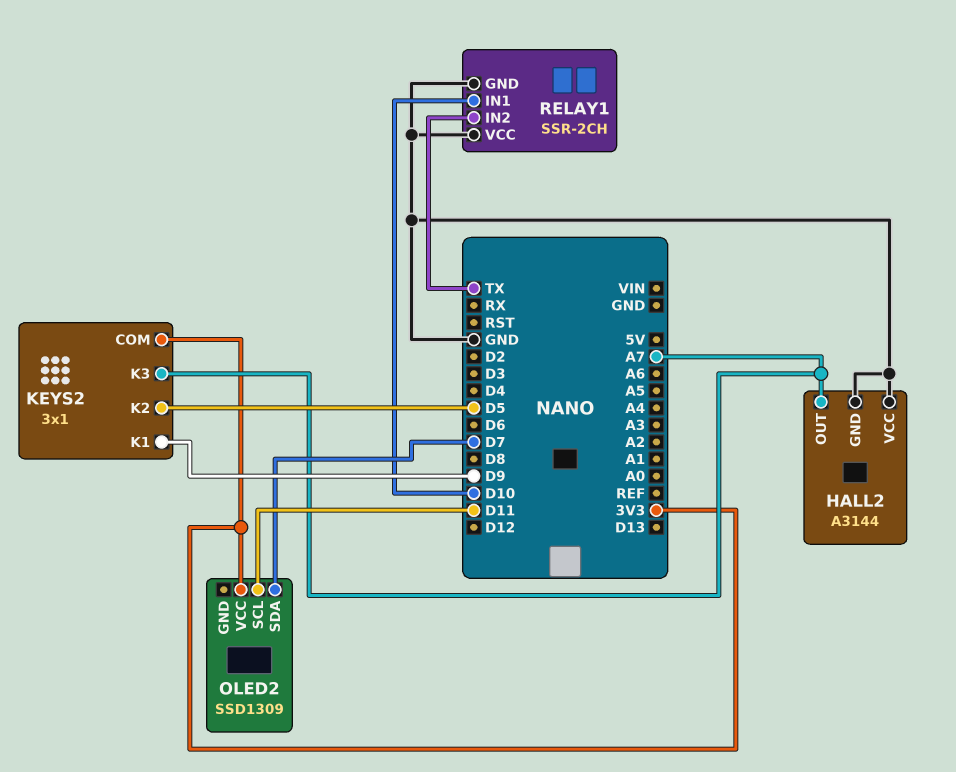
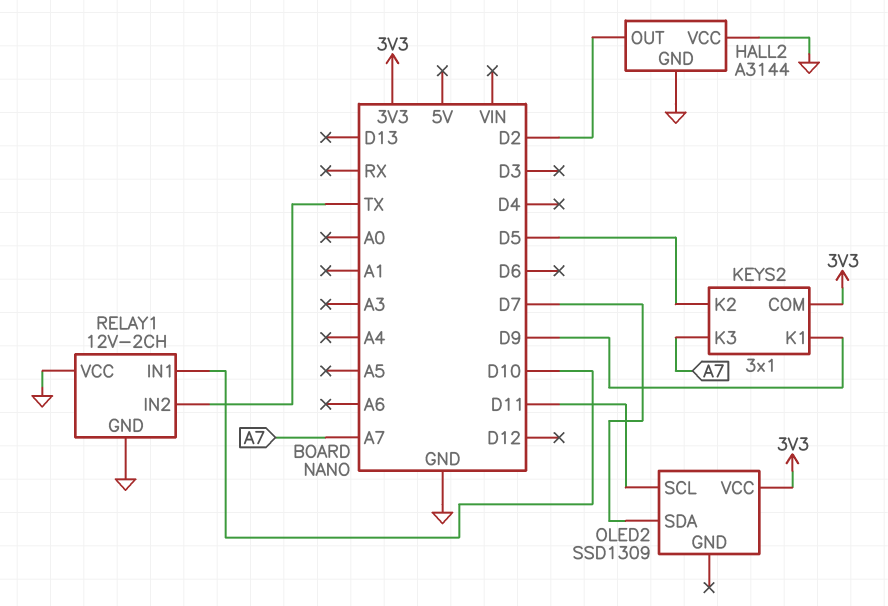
HALL2 pin OUT: A7 -> D2
RELAY1: SSR-2CH -> 12V-2CH

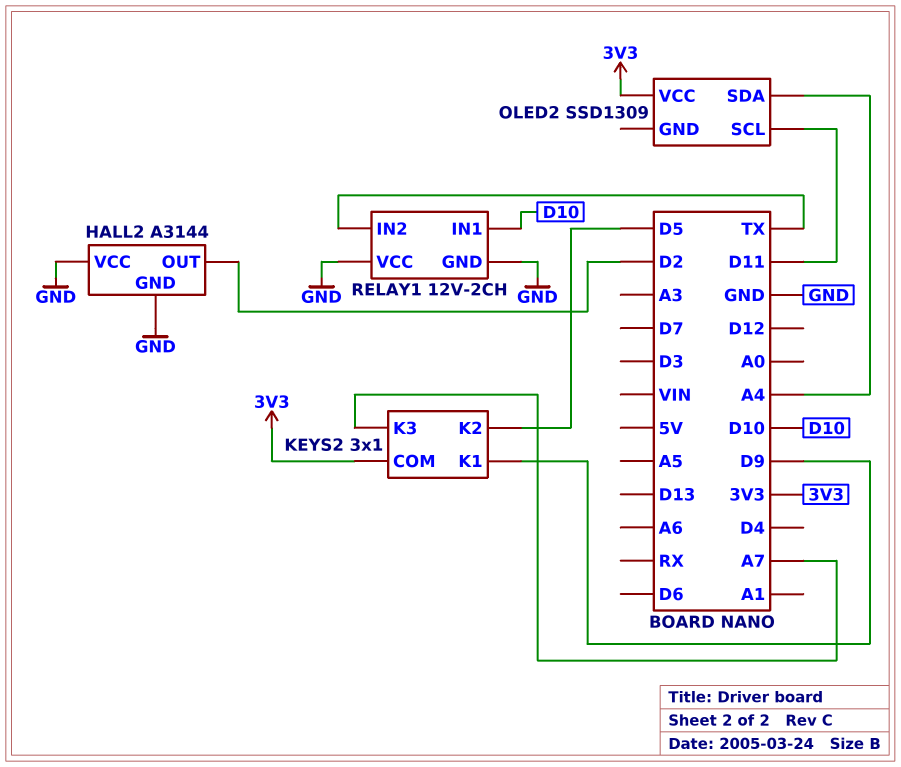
OLED2 pin SDA: D7 -> A4

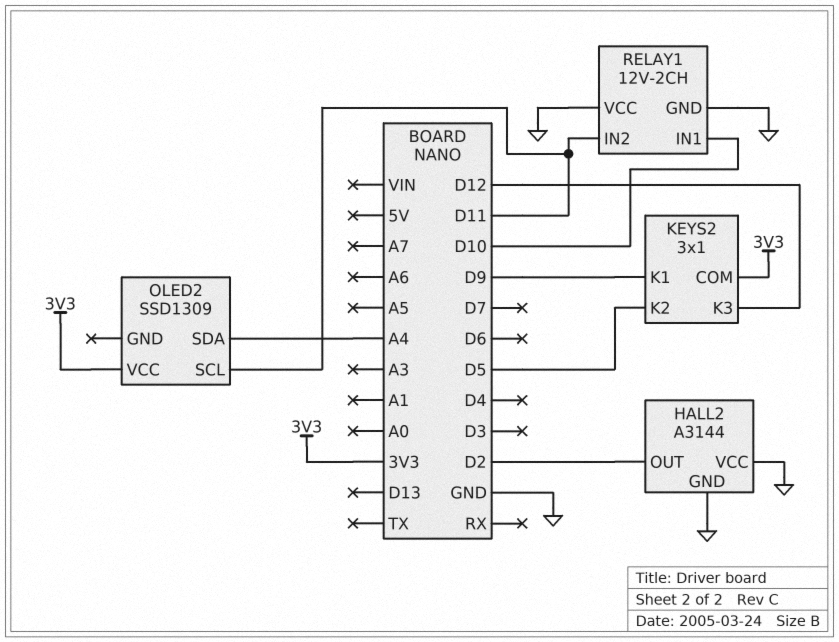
KEYS2 pin K3: A7 -> D12
RELAY1 pin IN2: TX -> D11

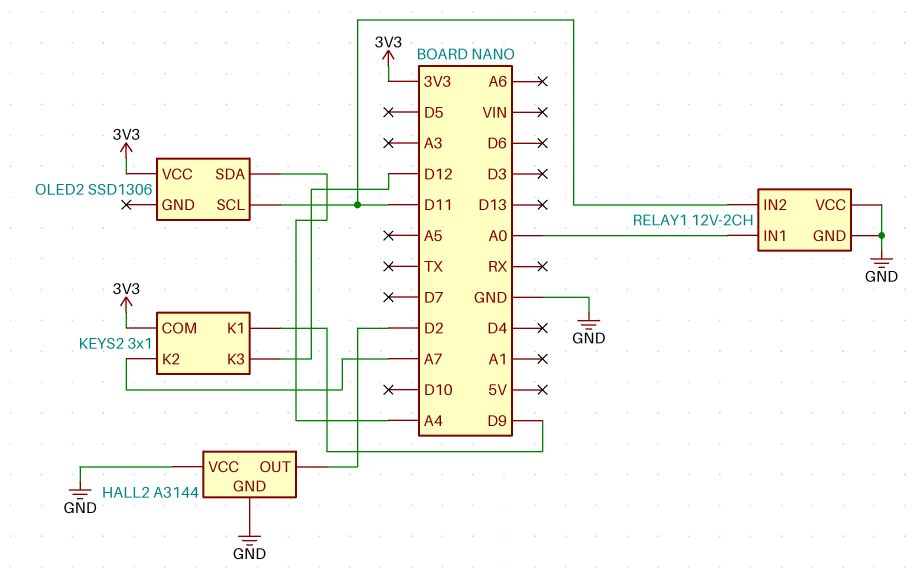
KEYS2 pin K2: D5 -> A7
OLED2: SSD1309 -> SSD1306
RELAY1 pin IN1: D10 -> A0

